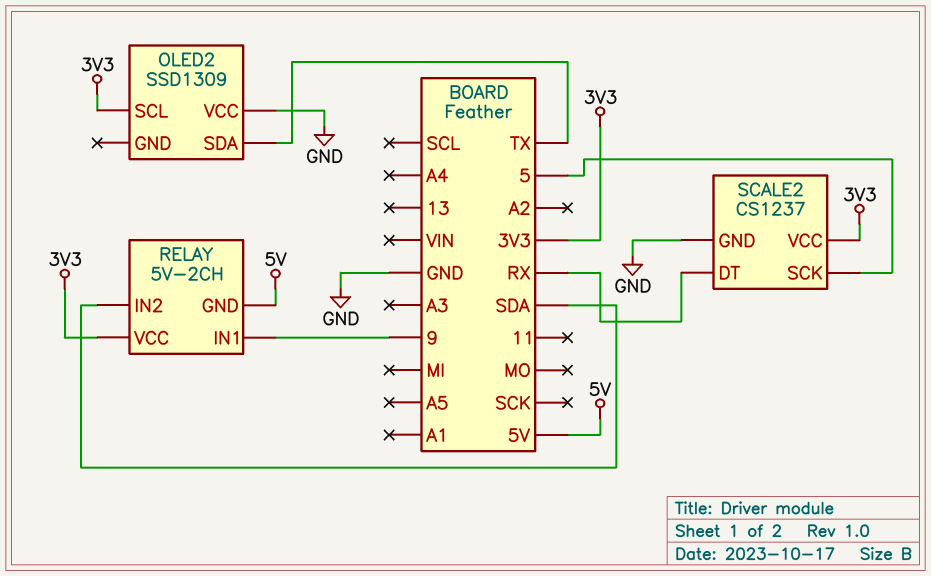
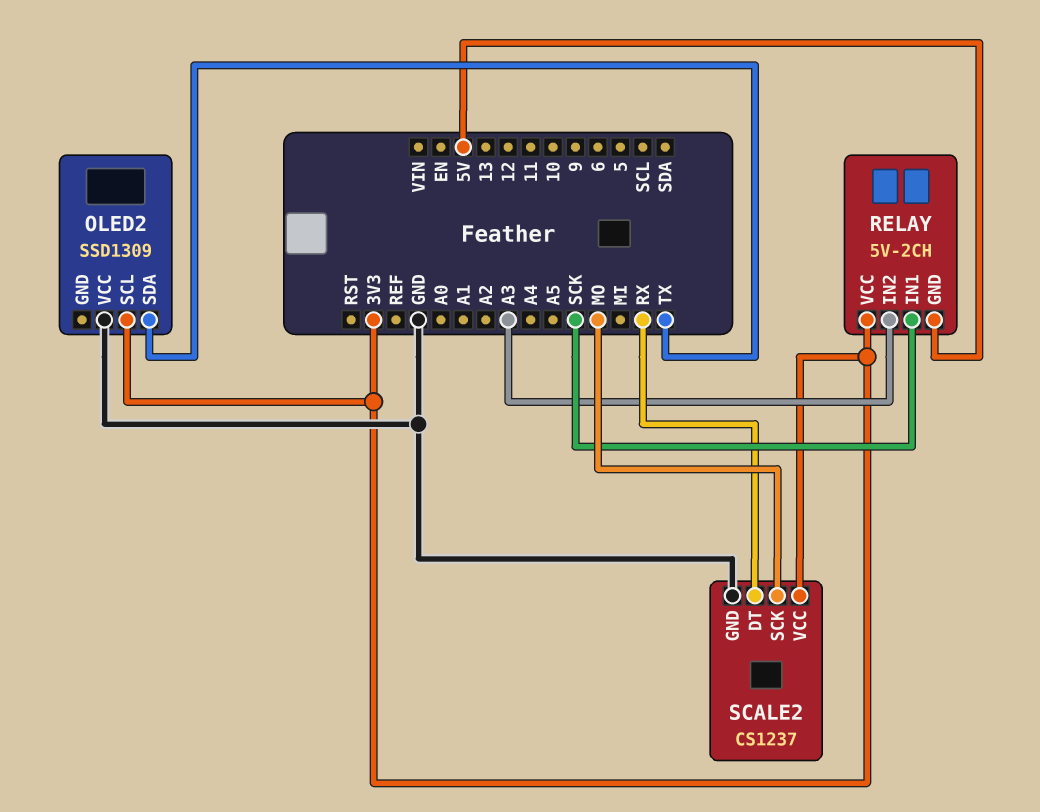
RELAY pin IN1: 9 -> SCK
RELAY pin IN2: SDA -> A3
SCALE2 pin SCK: 5 -> MO

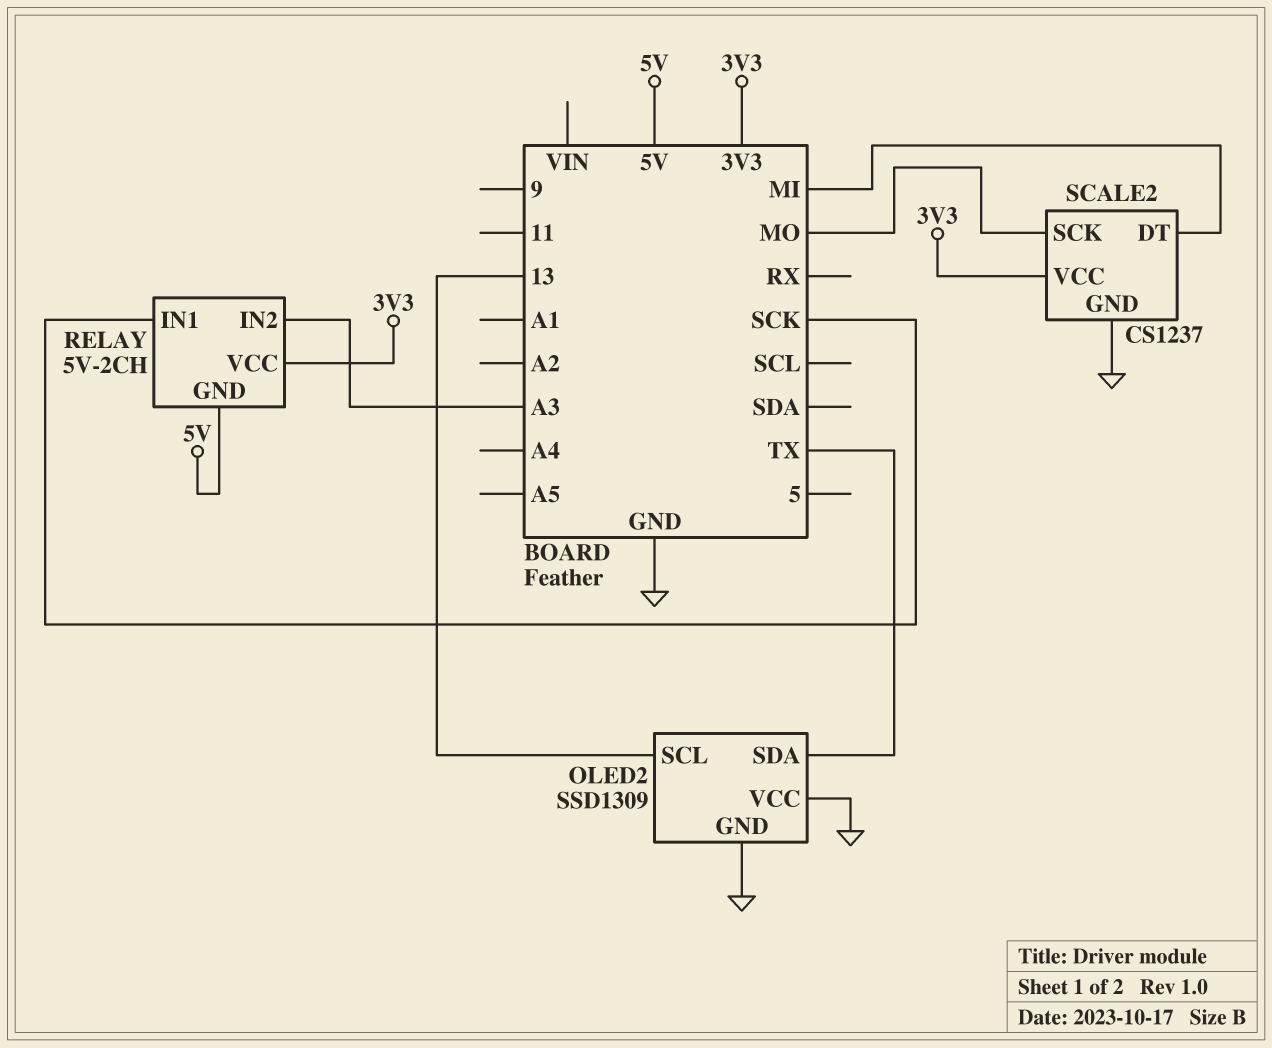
OLED2 pin GND: none -> GND
OLED2 pin SCL: 3V3 -> 13
SCALE2 pin DT: RX -> MI

